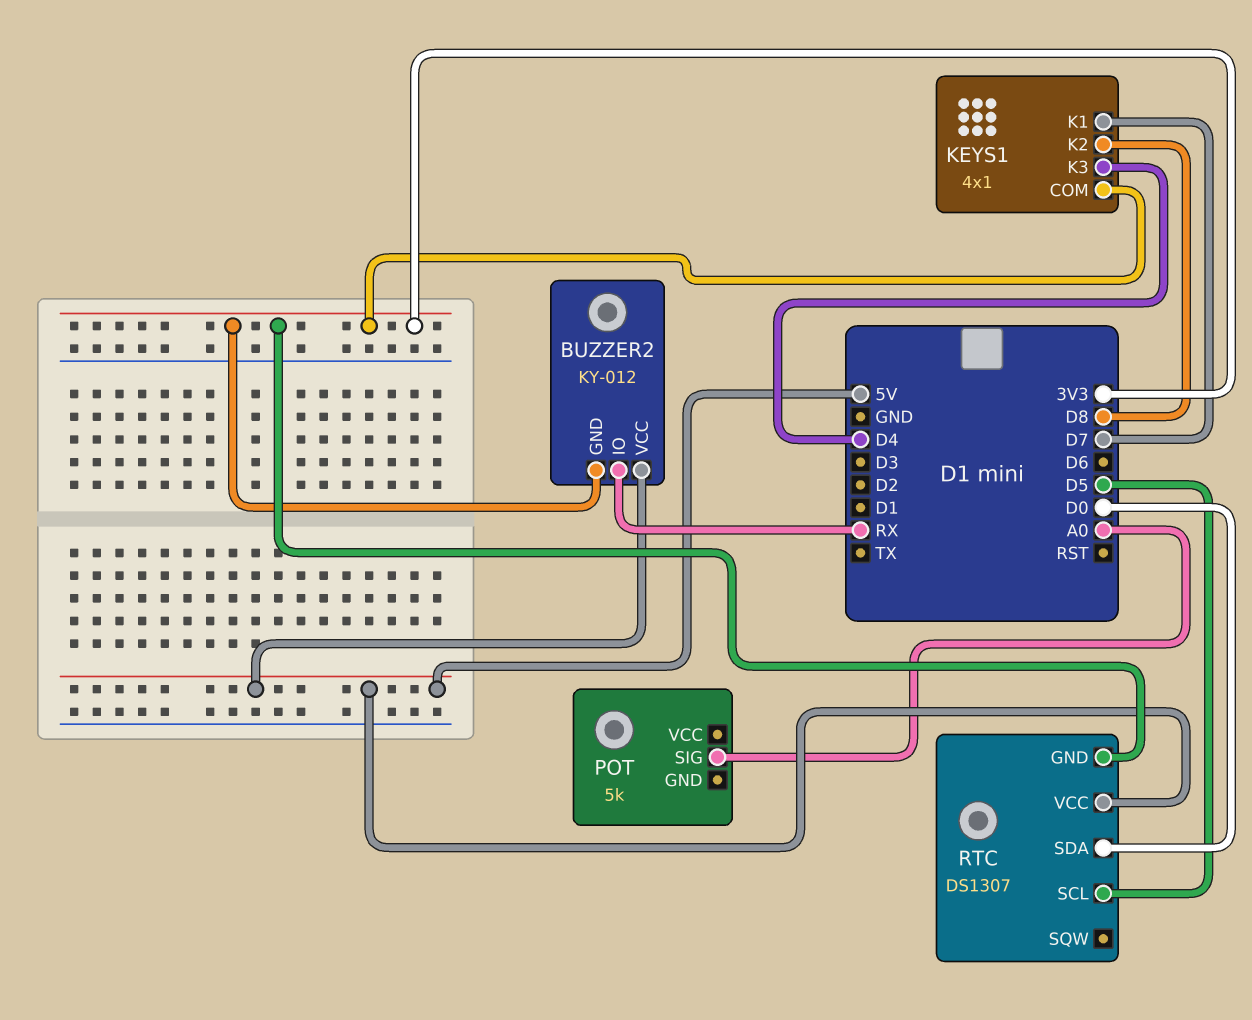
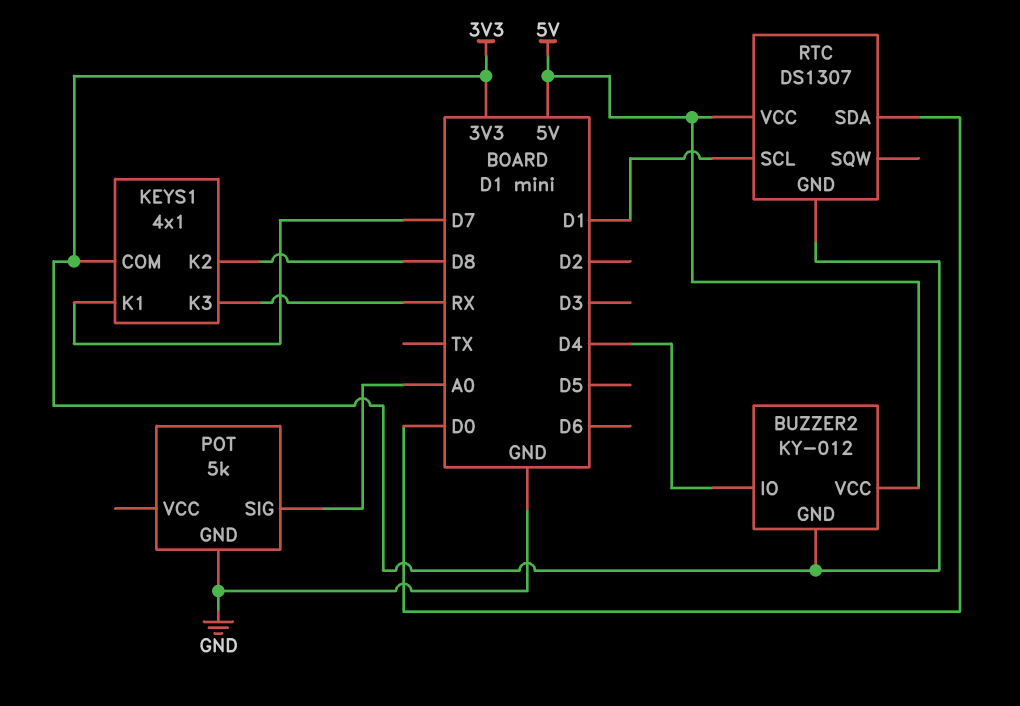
BUZZER2 pin IO: RX -> D4
KEYS1 pin K3: D4 -> RX
POT pin GND: none -> GND
RTC pin SCL: D5 -> D1

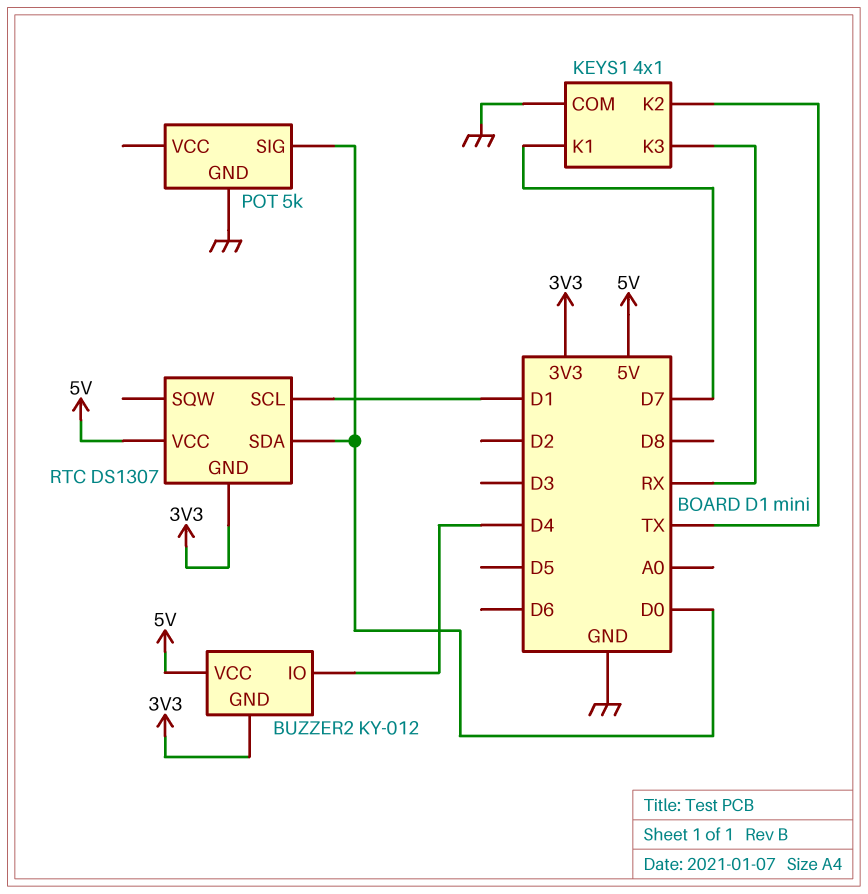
KEYS1 pin COM: 3V3 -> GND
KEYS1 pin K2: D8 -> TX
POT pin SIG: A0 -> D0

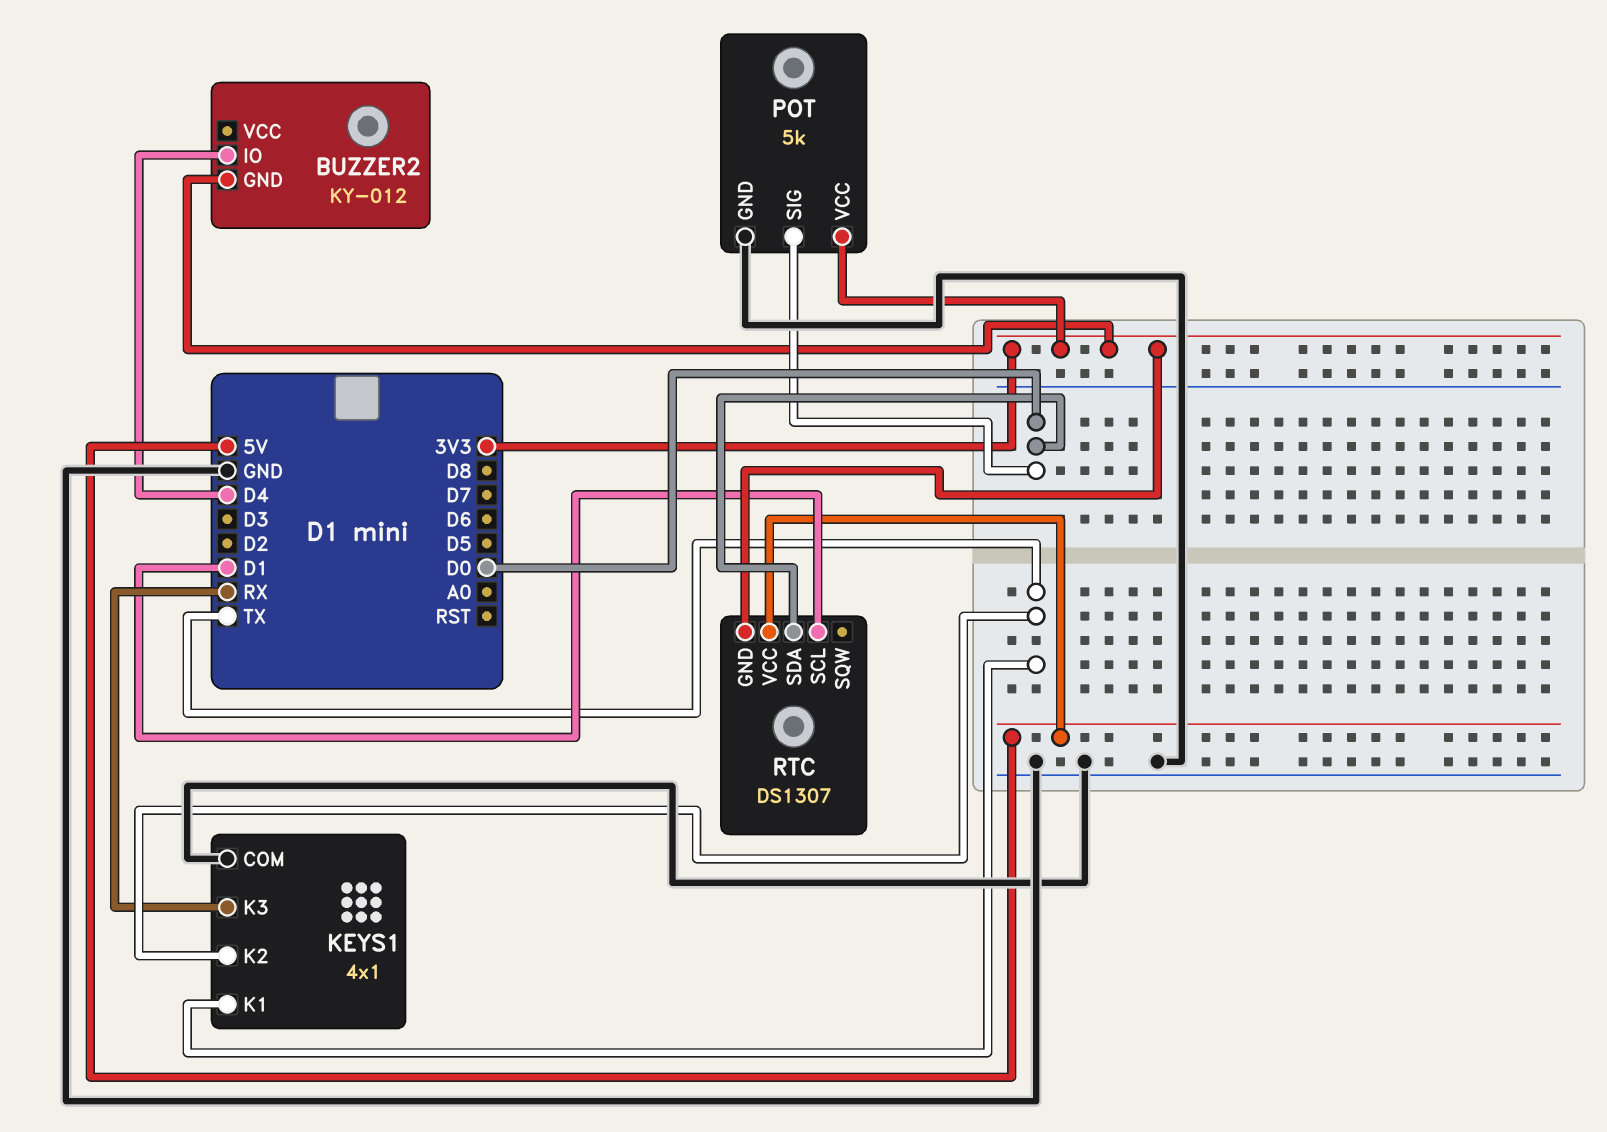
BUZZER2 pin VCC: 5V -> none
KEYS1 pin K1: D7 -> TX
POT pin VCC: none -> 3V3

